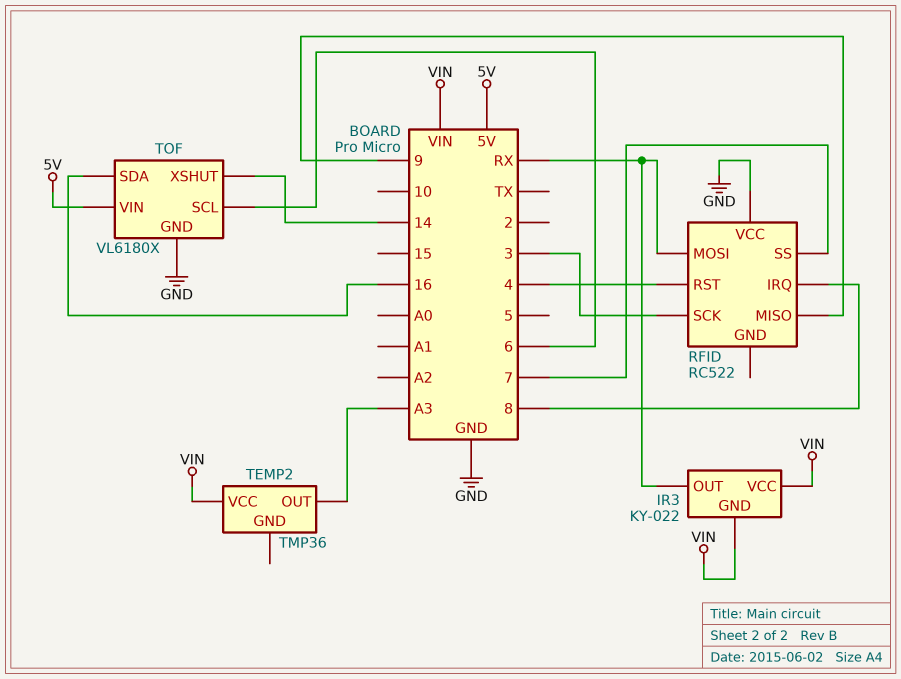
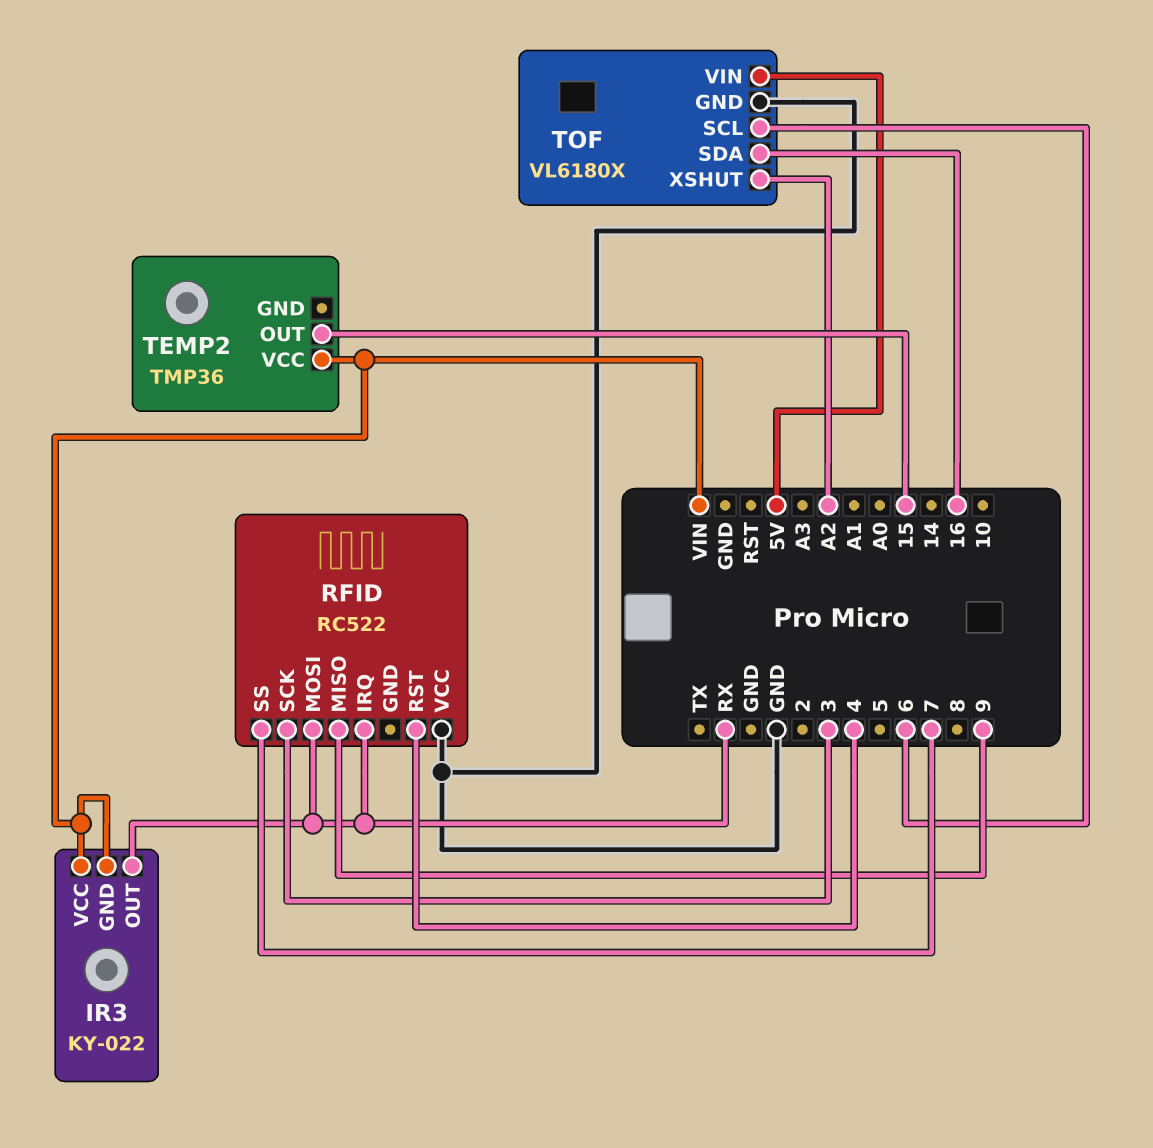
RFID pin IRQ: 8 -> RX
TEMP2 pin OUT: A3 -> 15
TOF pin XSHUT: 14 -> A2

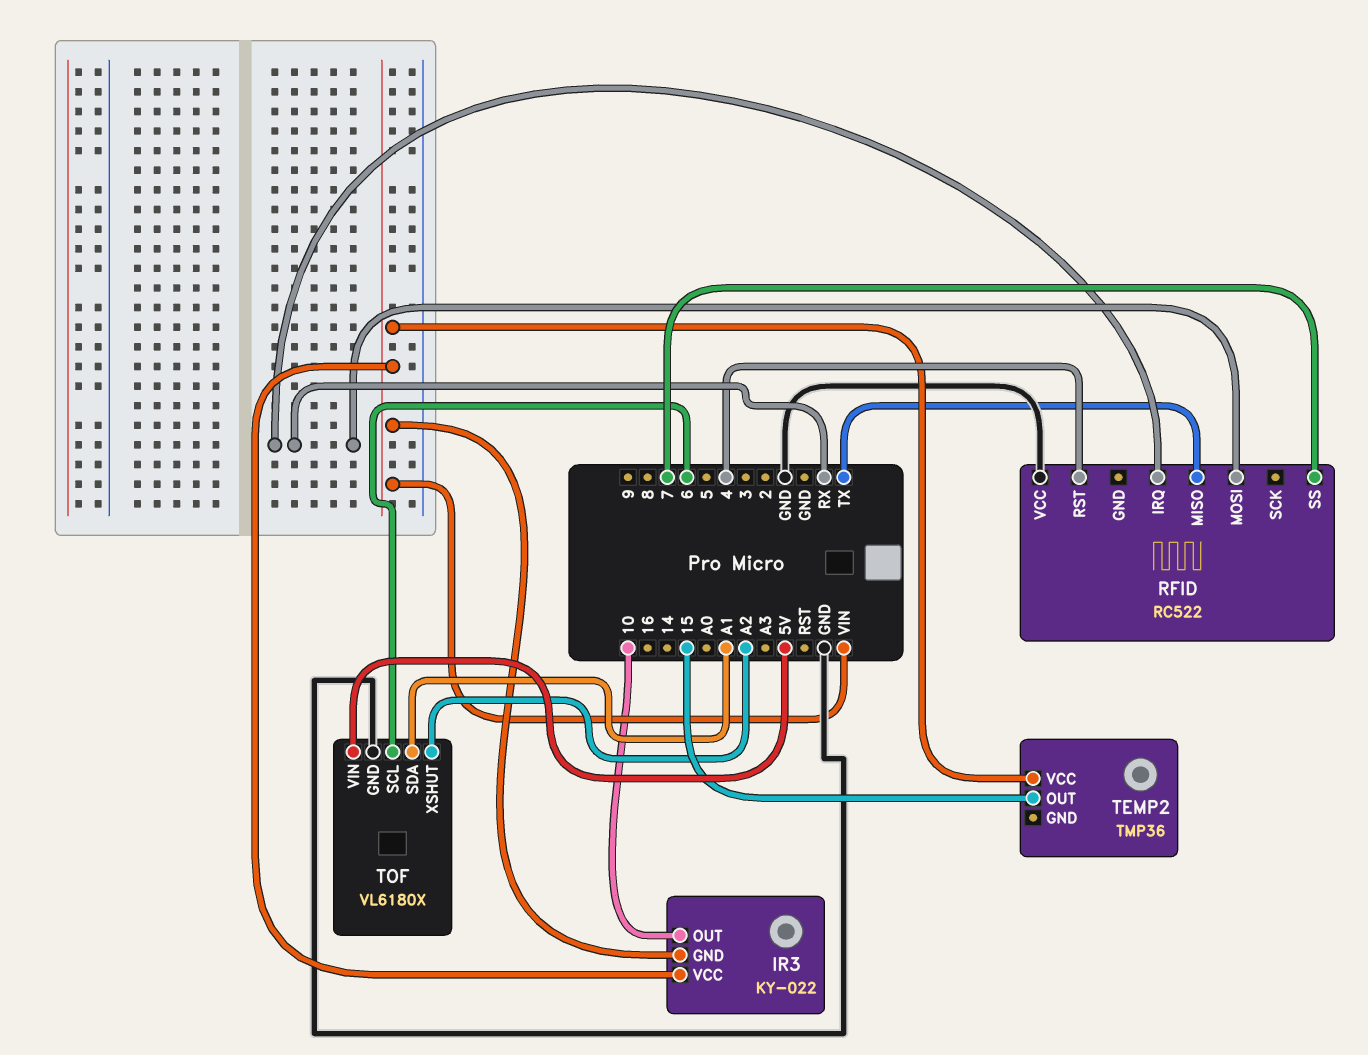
IR3 pin OUT: RX -> 10
RFID pin MISO: 9 -> TX
RFID pin SCK: 3 -> none
TOF pin SDA: 16 -> A1

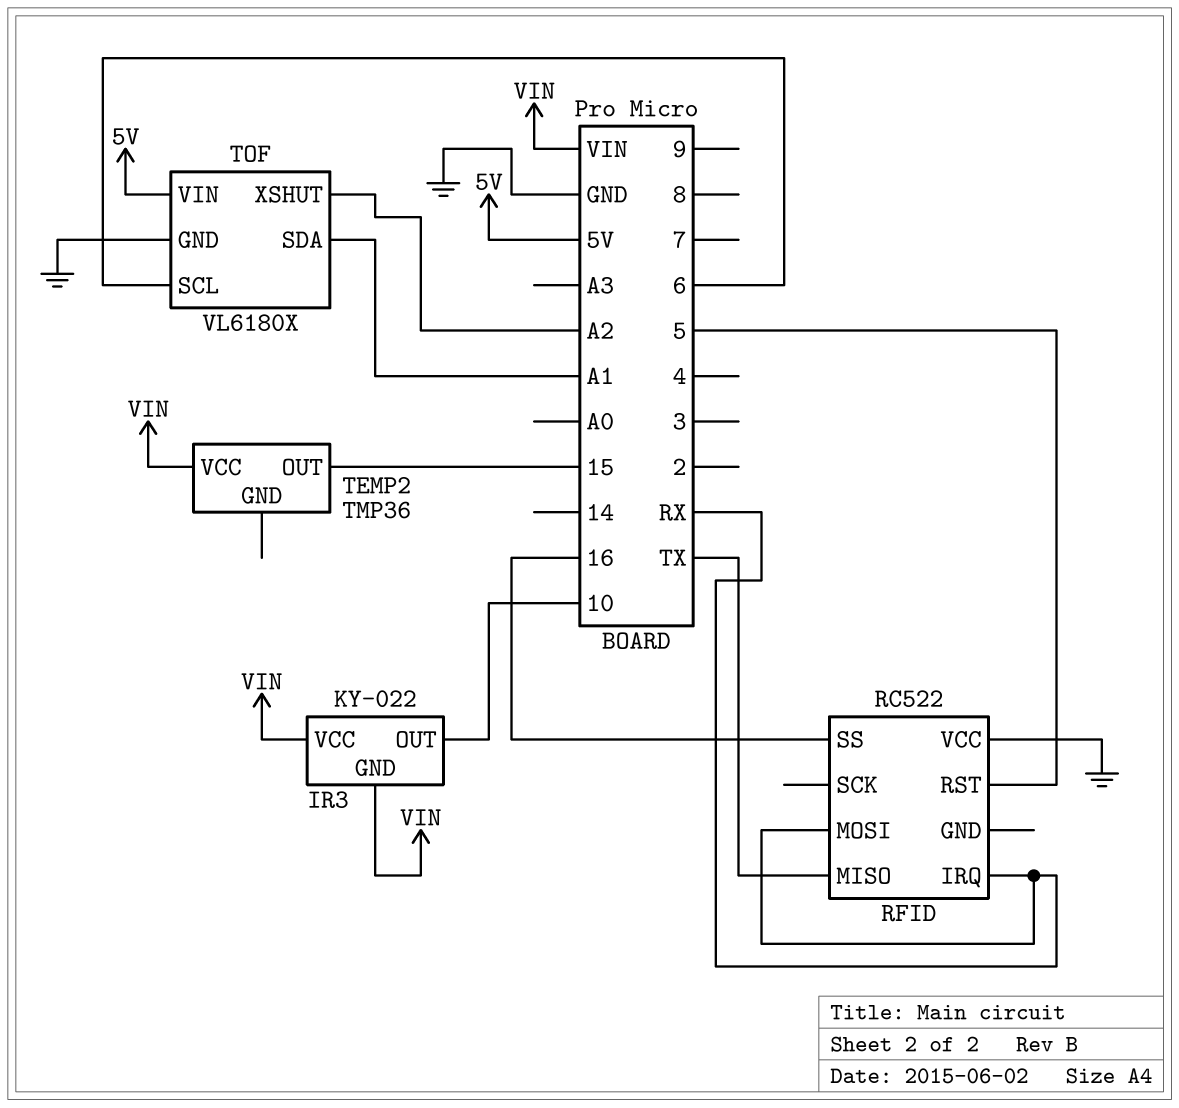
RFID pin RST: 4 -> 5
RFID pin SS: 7 -> 16

